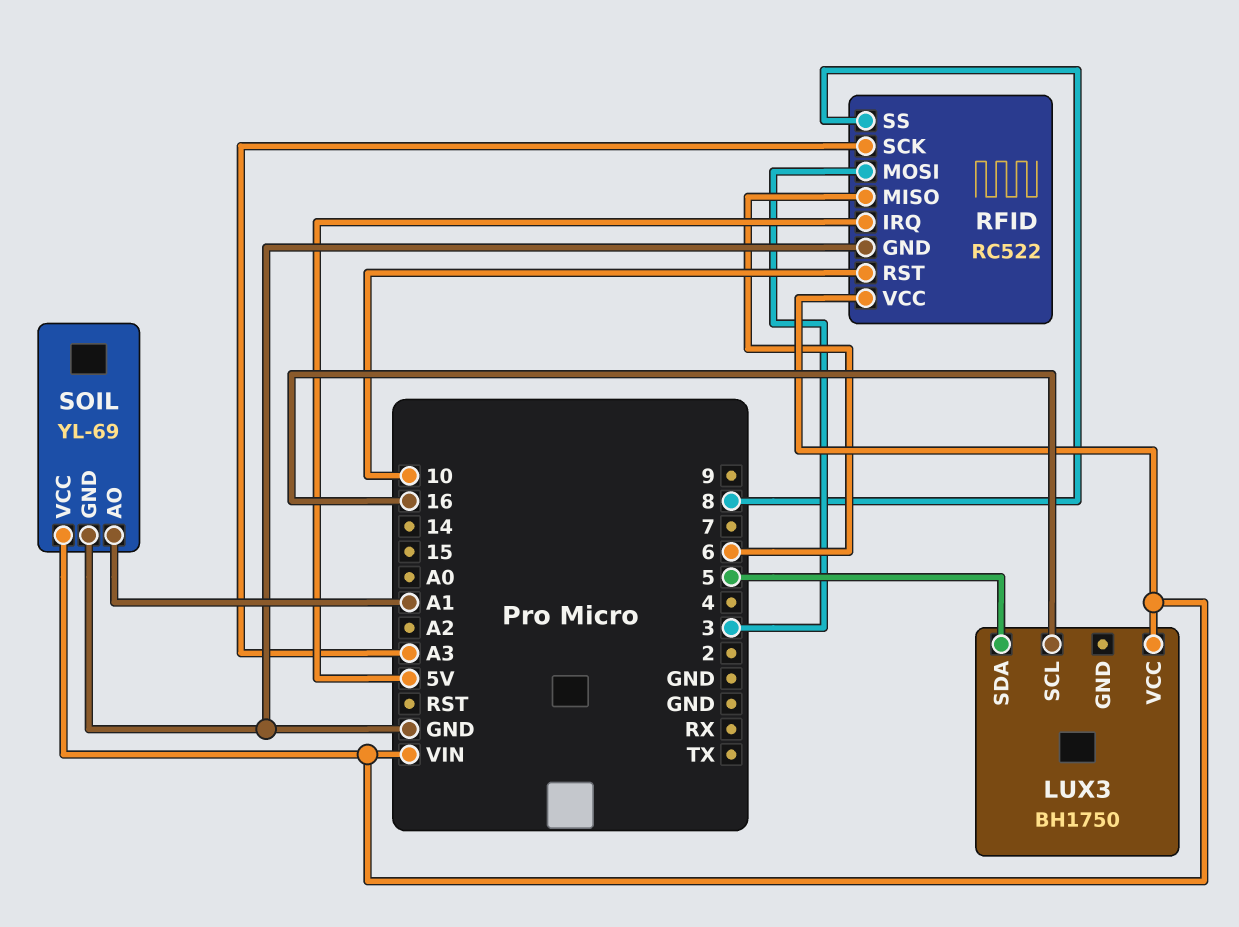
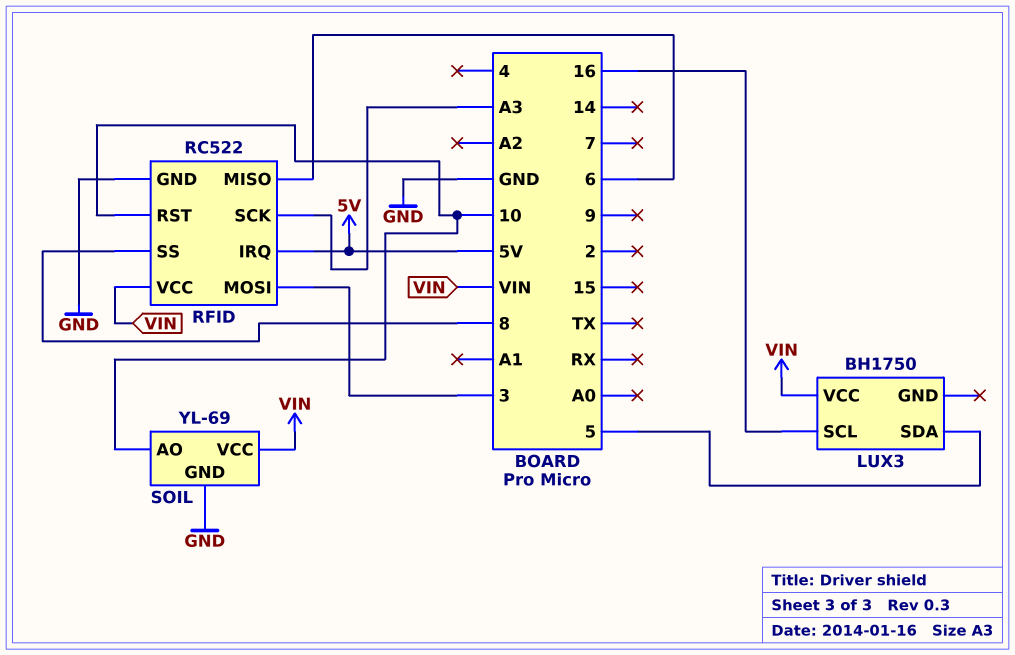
SOIL pin AO: A1 -> 10

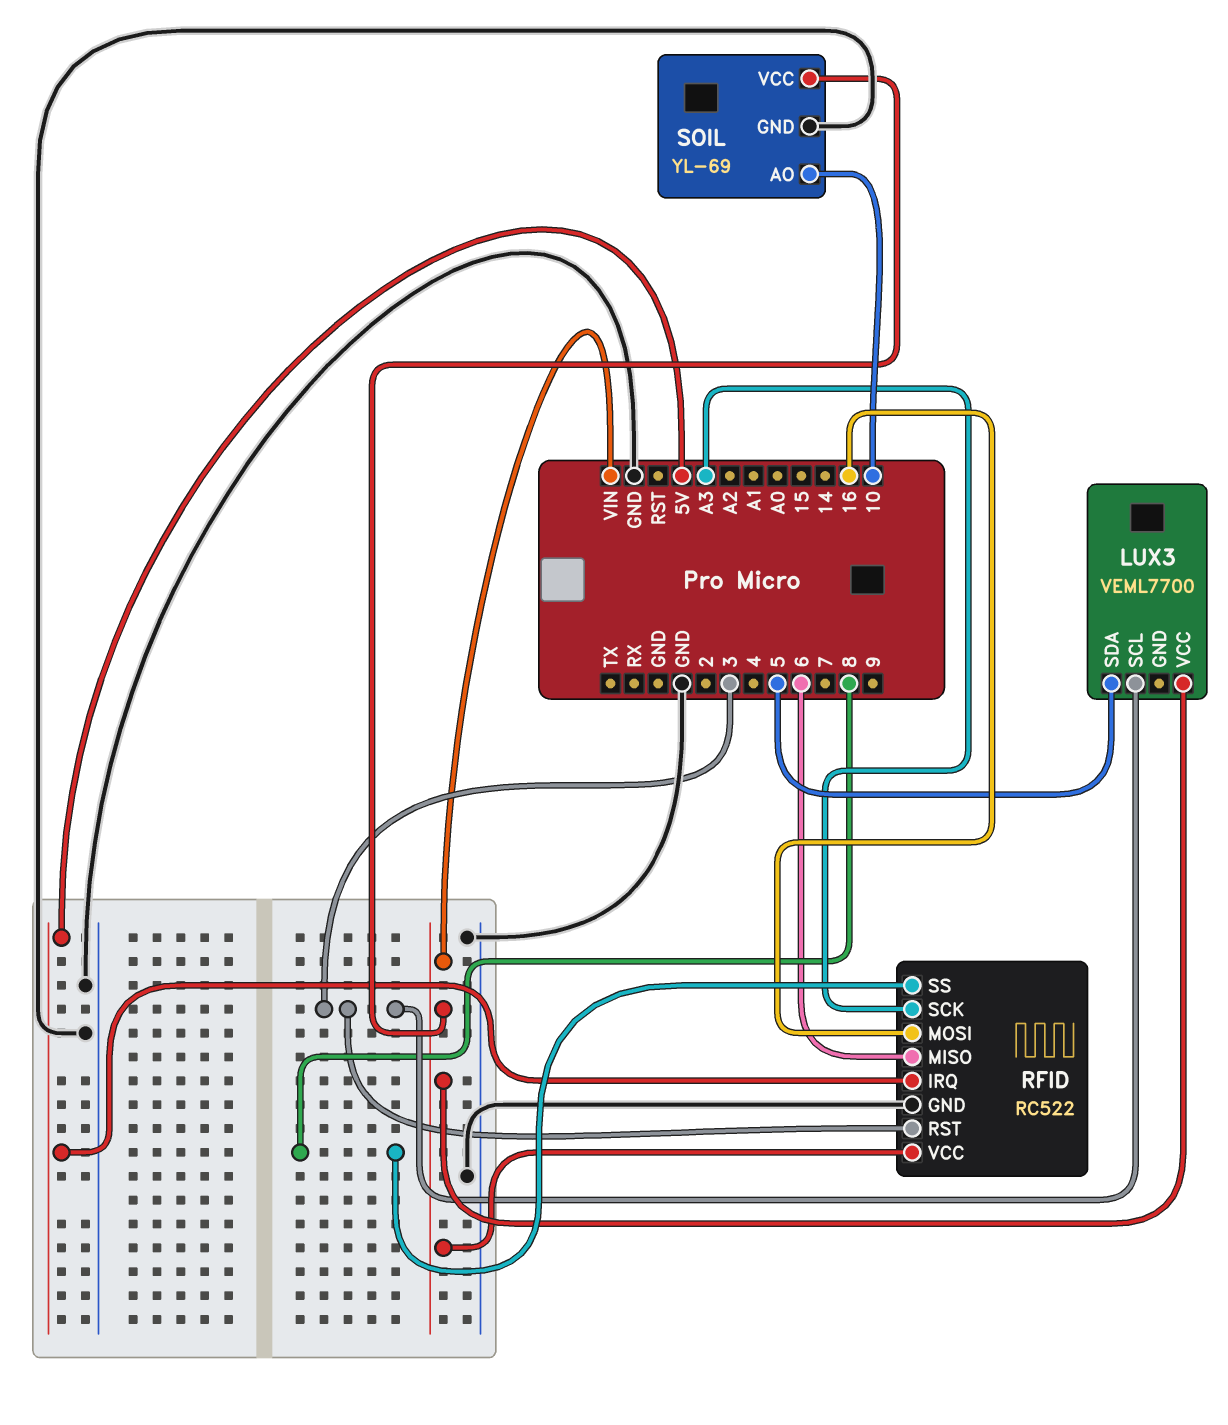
LUX3: BH1750 -> VEML7700
LUX3 pin SCL: 16 -> 3
RFID pin MOSI: 3 -> 16
RFID pin RST: 10 -> 3

